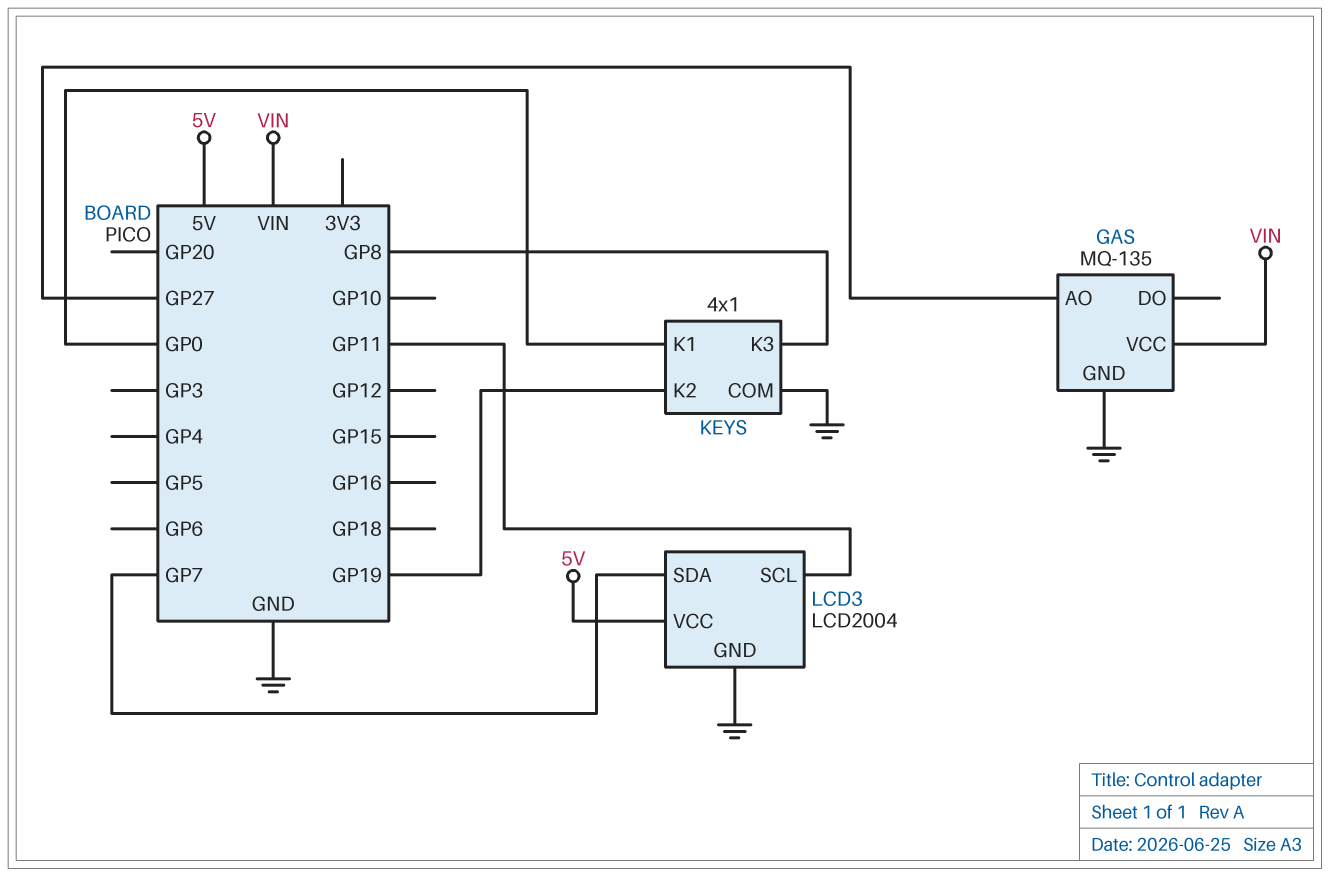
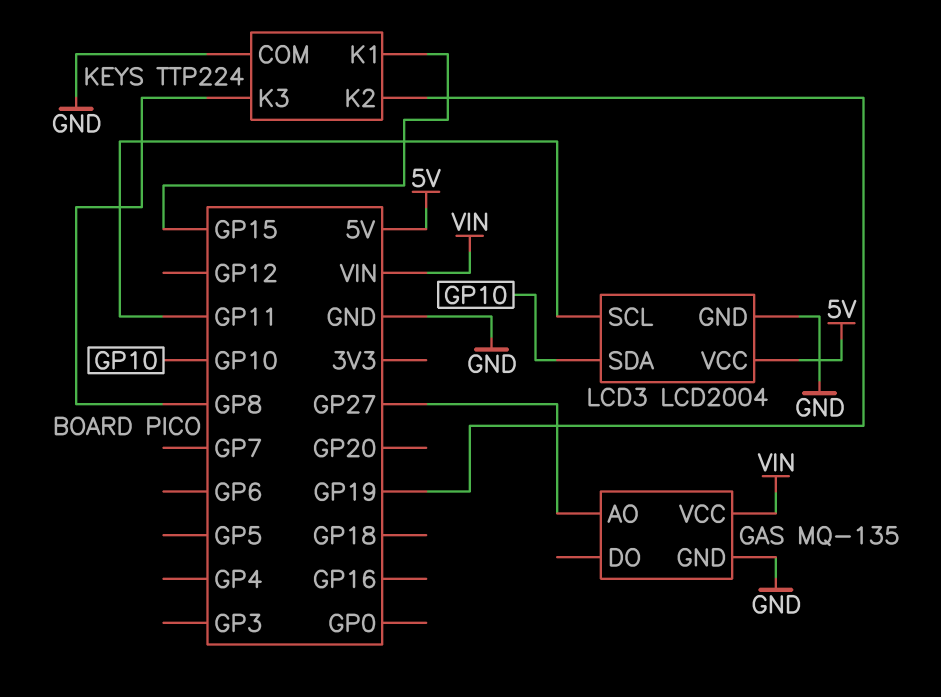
KEYS: 4x1 -> TTP224
KEYS pin K1: GP0 -> GP15
LCD3 pin SDA: GP7 -> GP10

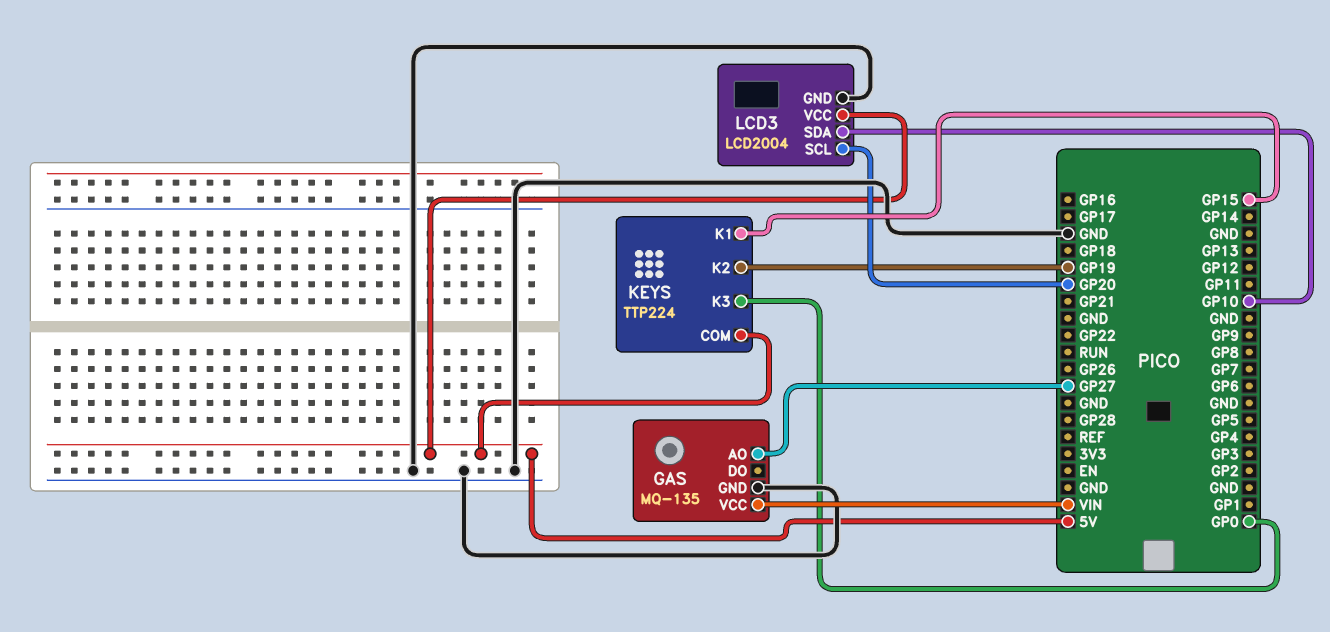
KEYS pin COM: GND -> 5V
KEYS pin K3: GP8 -> GP0
LCD3 pin SCL: GP11 -> GP20

